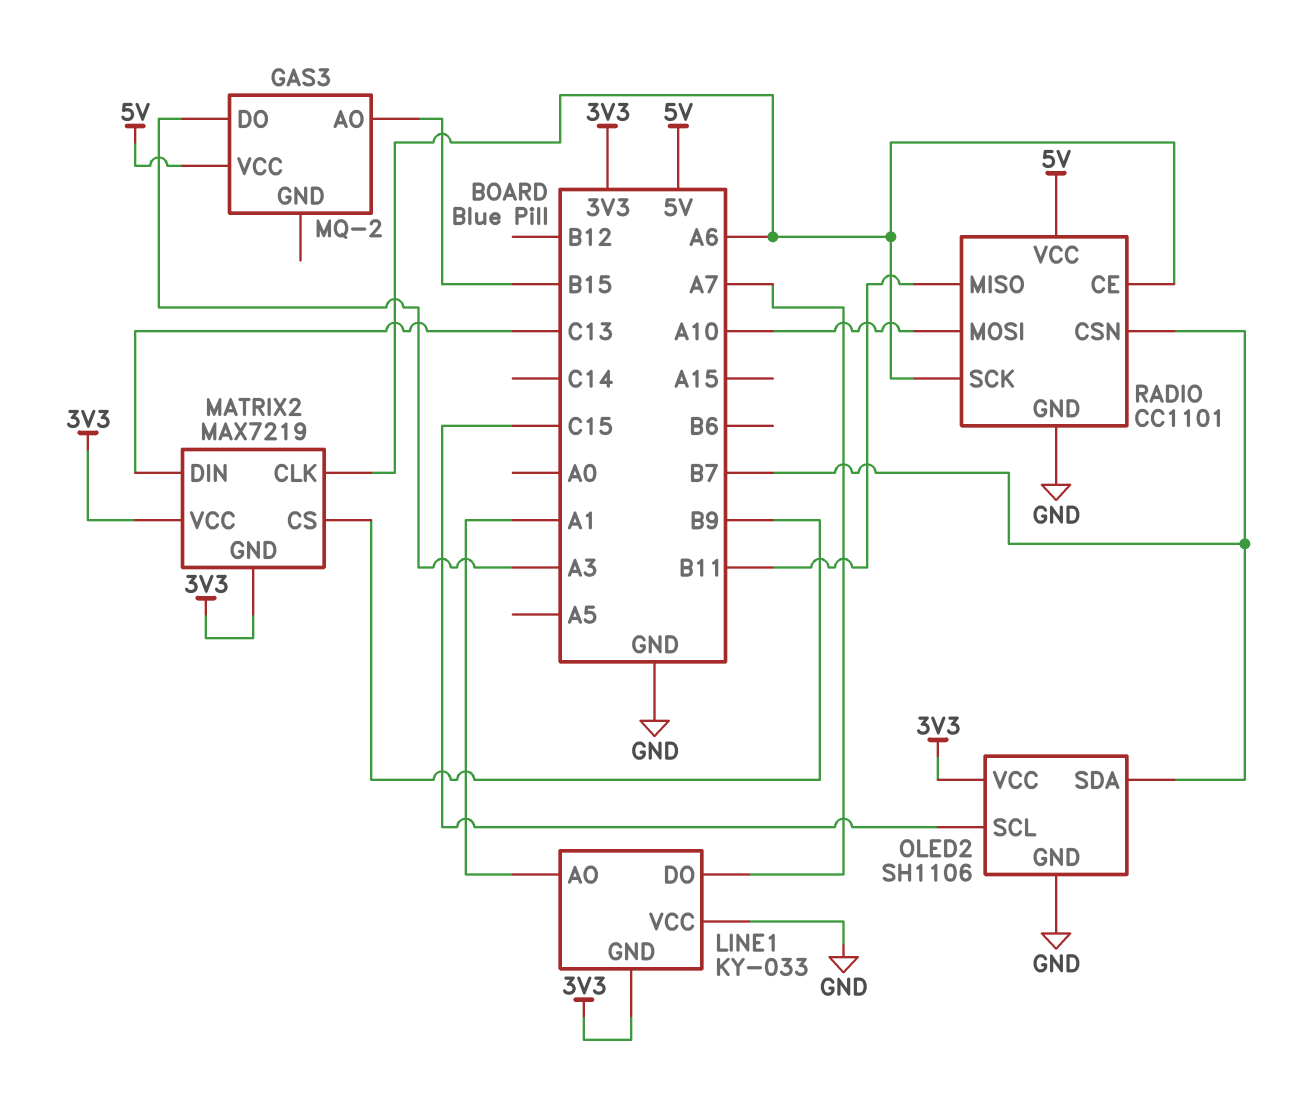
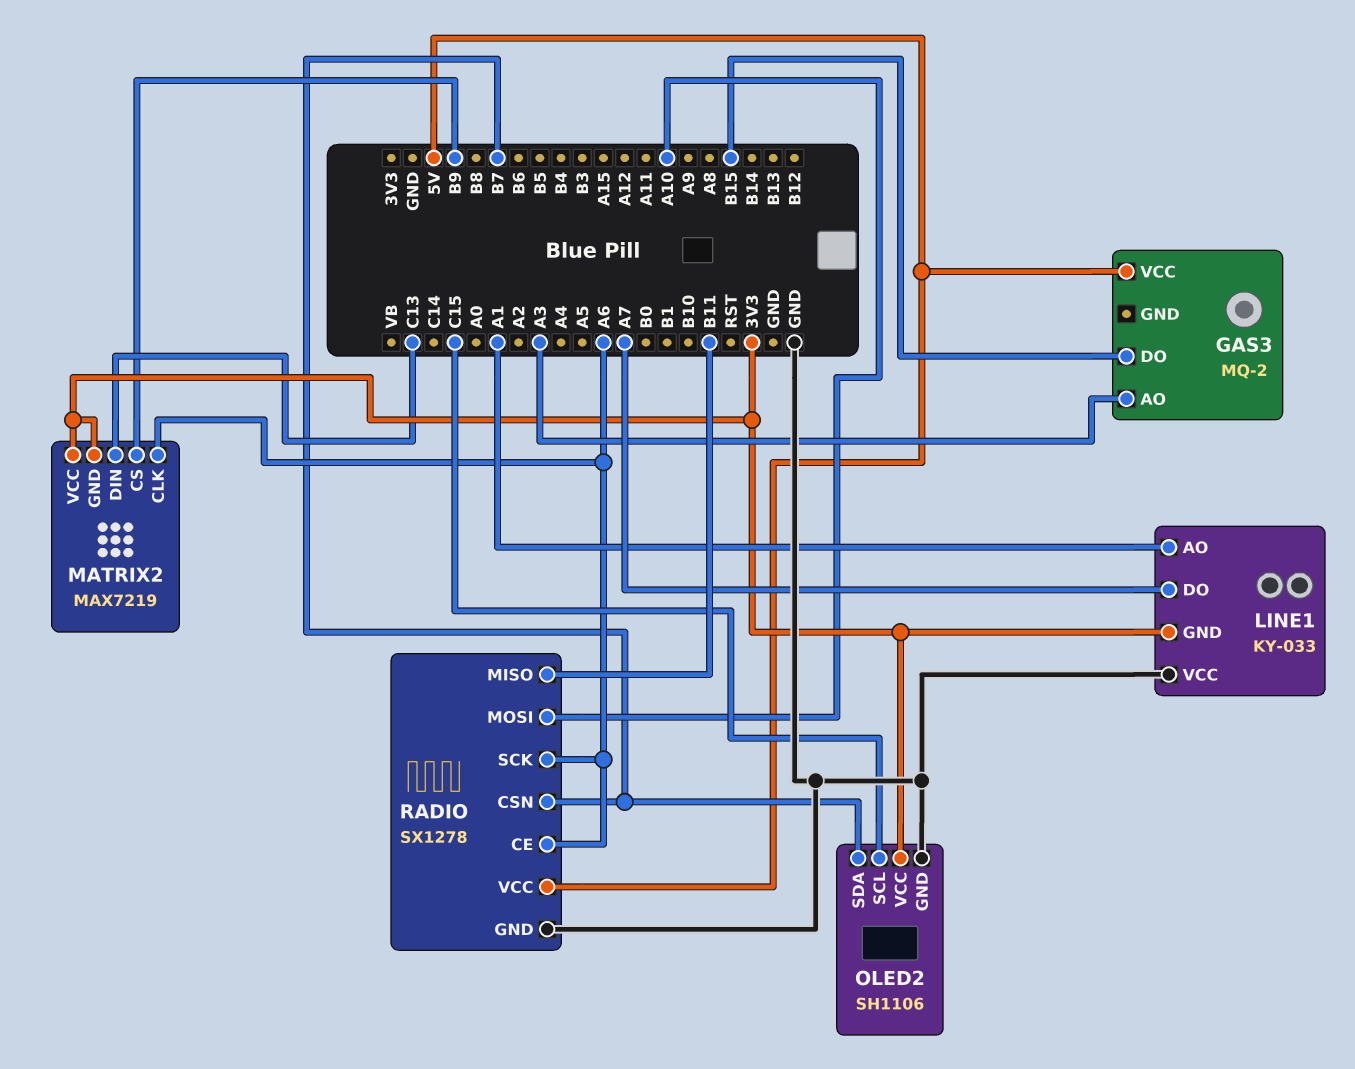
GAS3 pin AO: B15 -> A3
GAS3 pin DO: A3 -> B15
RADIO: CC1101 -> SX1278

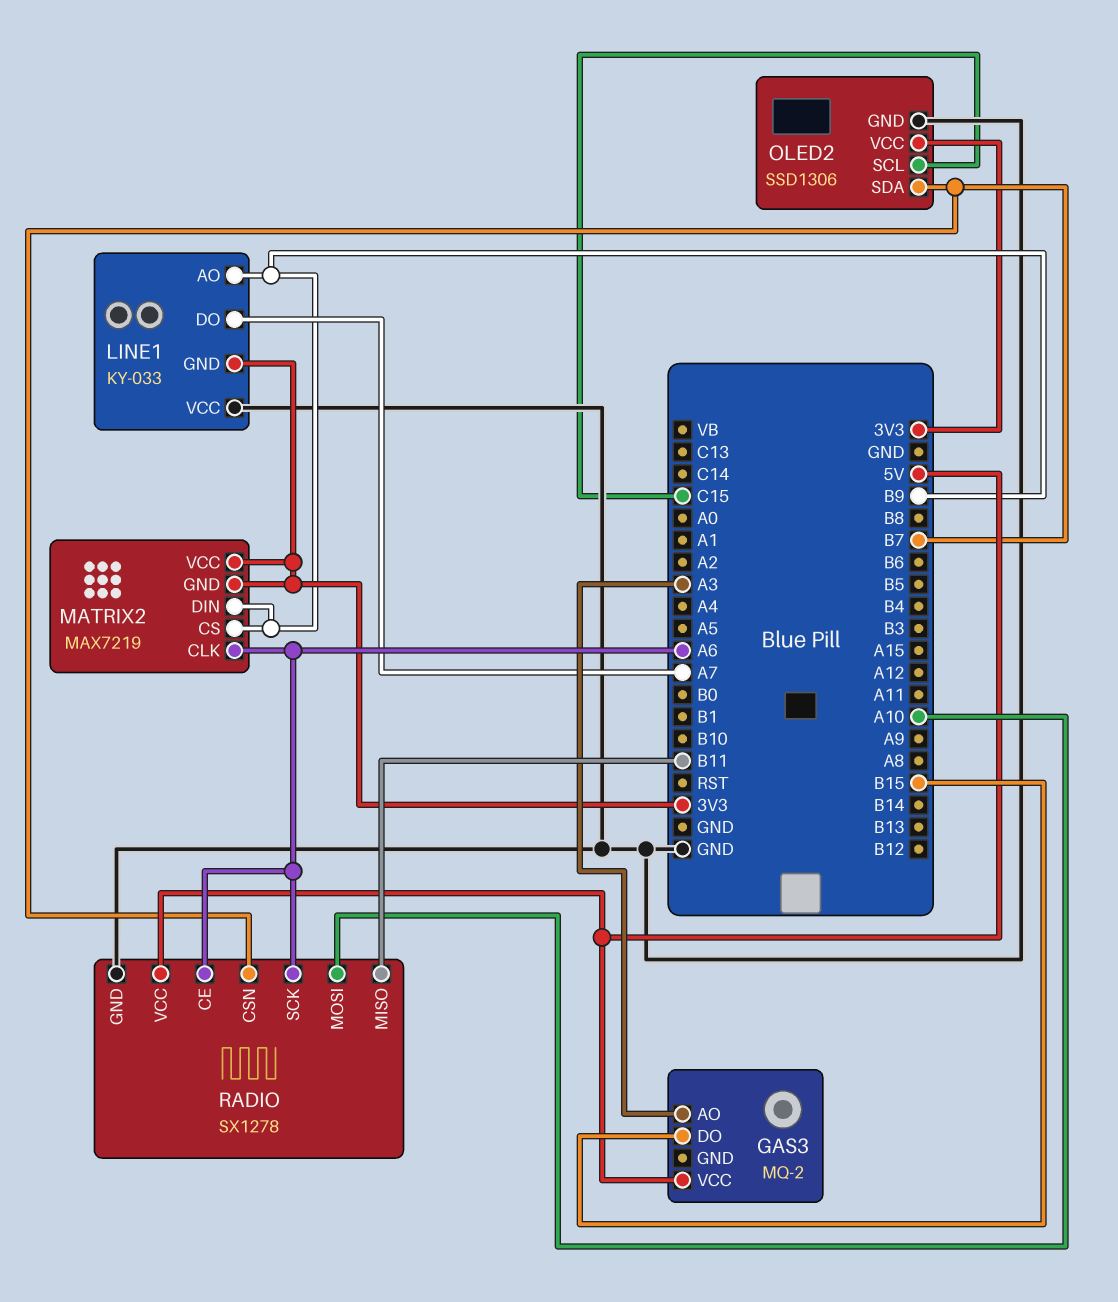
LINE1 pin AO: A1 -> B9
MATRIX2 pin DIN: C13 -> B9
OLED2: SH1106 -> SSD1306

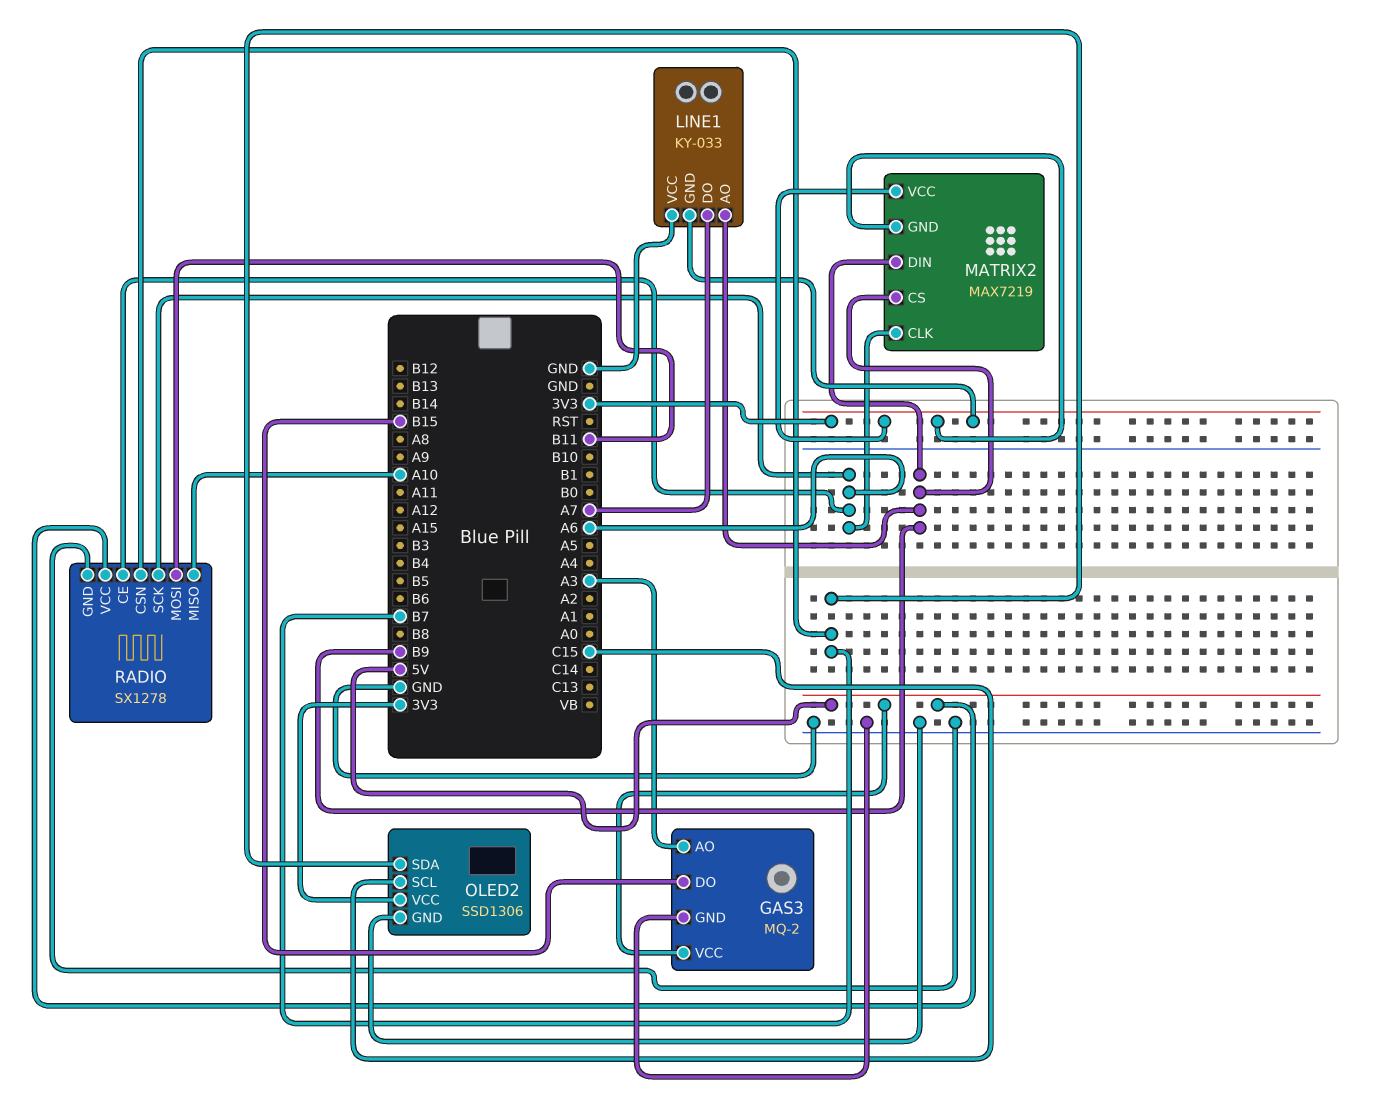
GAS3 pin GND: none -> GND
RADIO pin MISO: B11 -> A10
RADIO pin MOSI: A10 -> B11

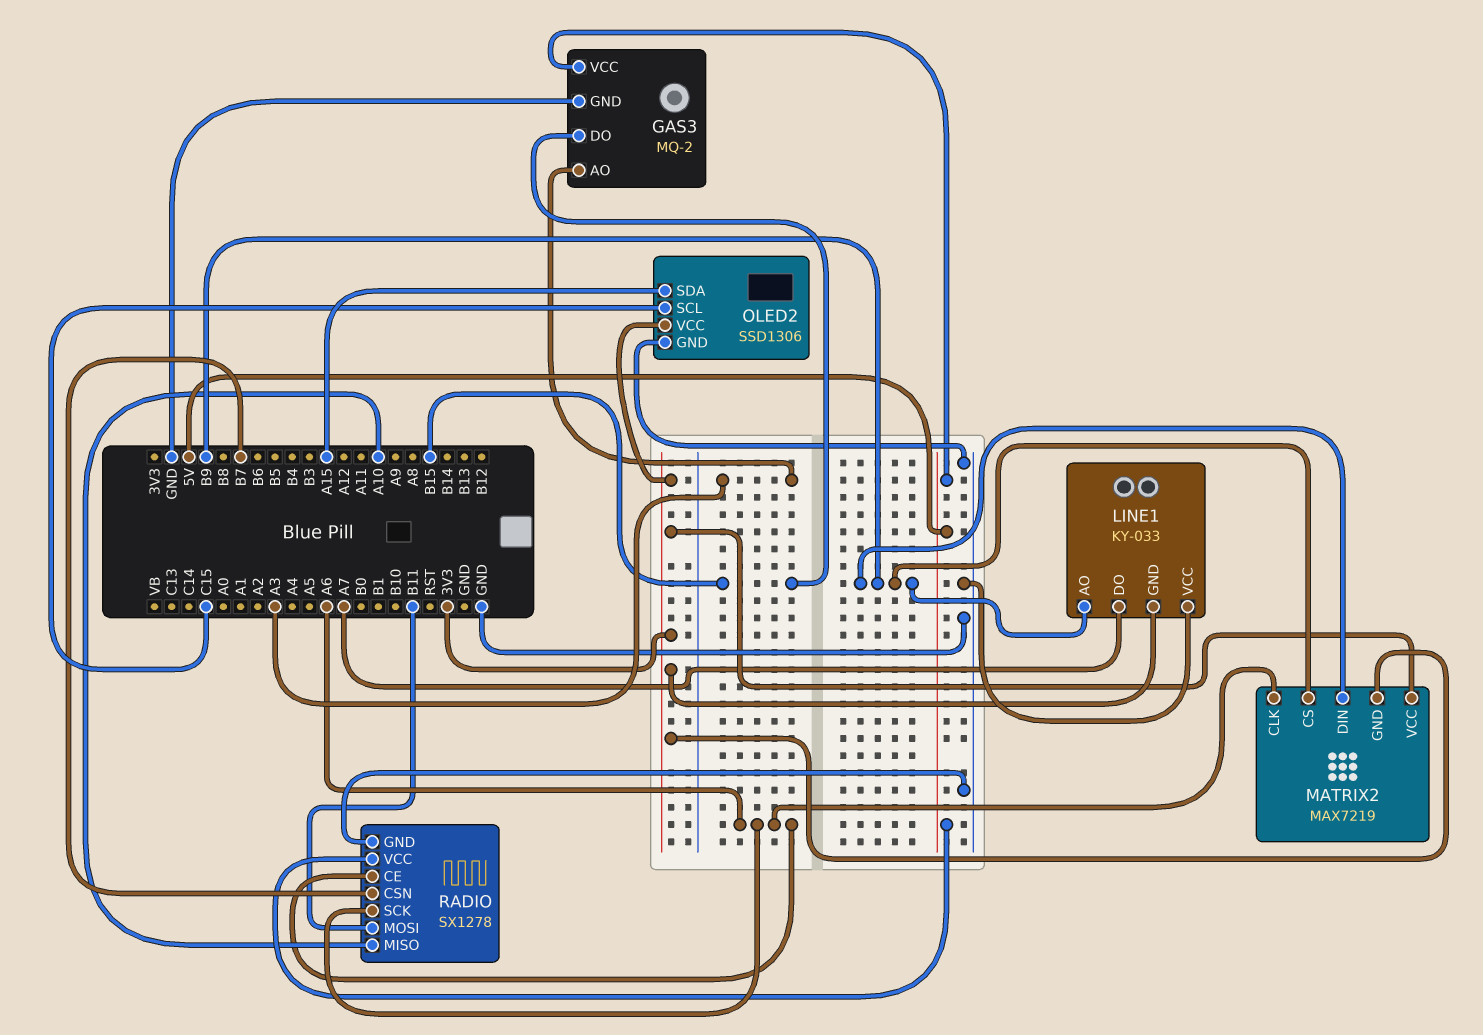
OLED2 pin SDA: B7 -> A15

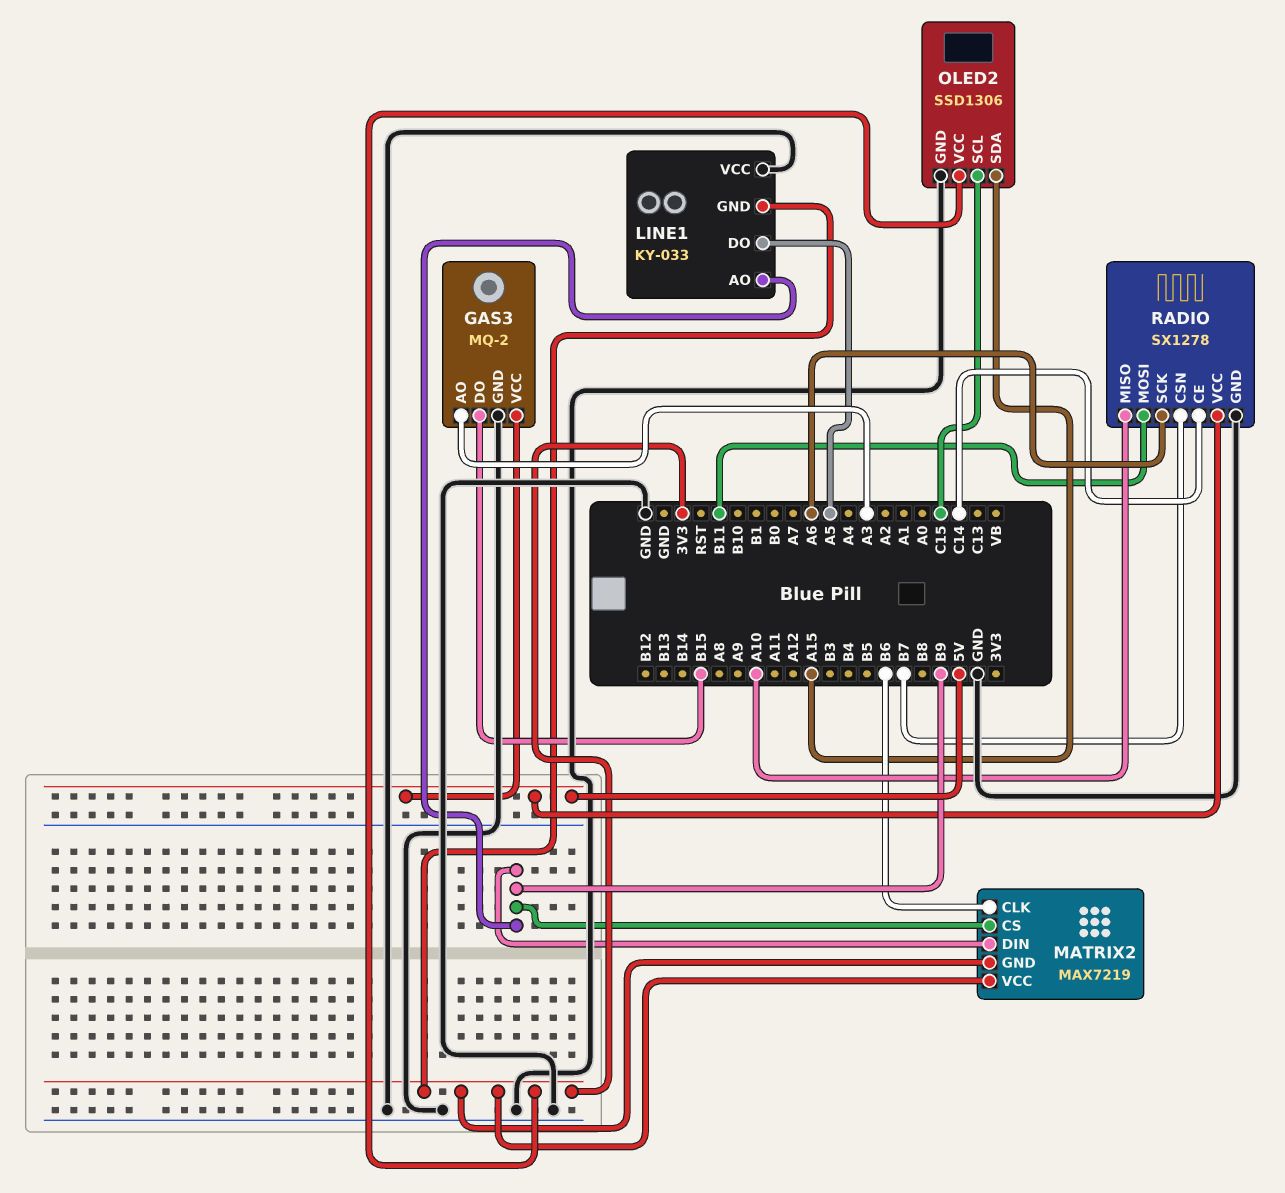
LINE1 pin DO: A7 -> A5
MATRIX2 pin CLK: A6 -> B6
RADIO pin CE: A6 -> C14

